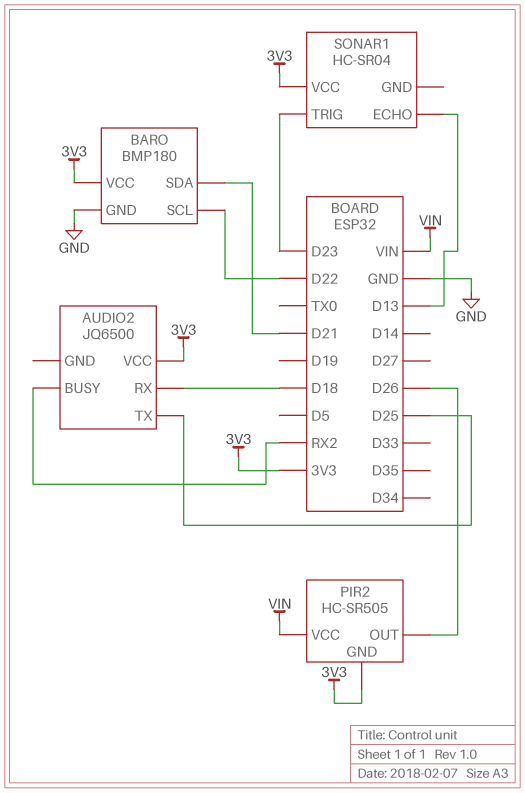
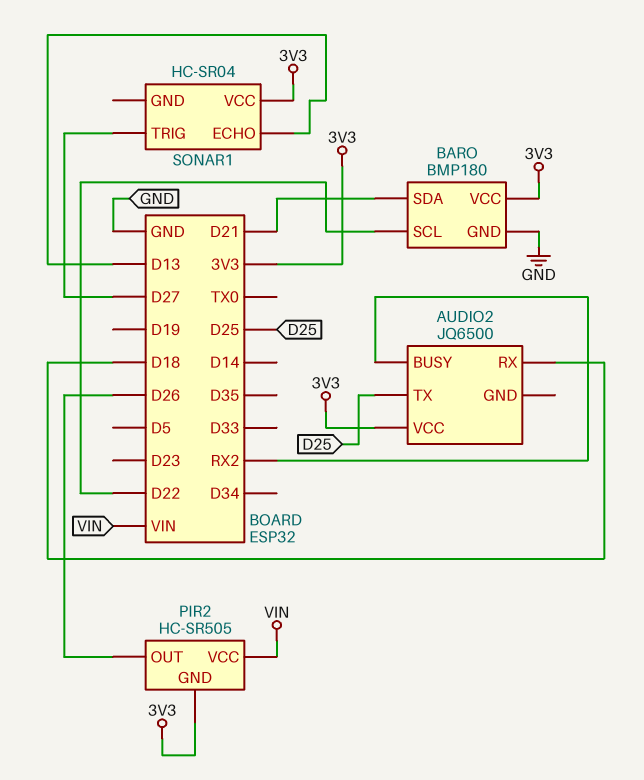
SONAR1 pin TRIG: D23 -> D27

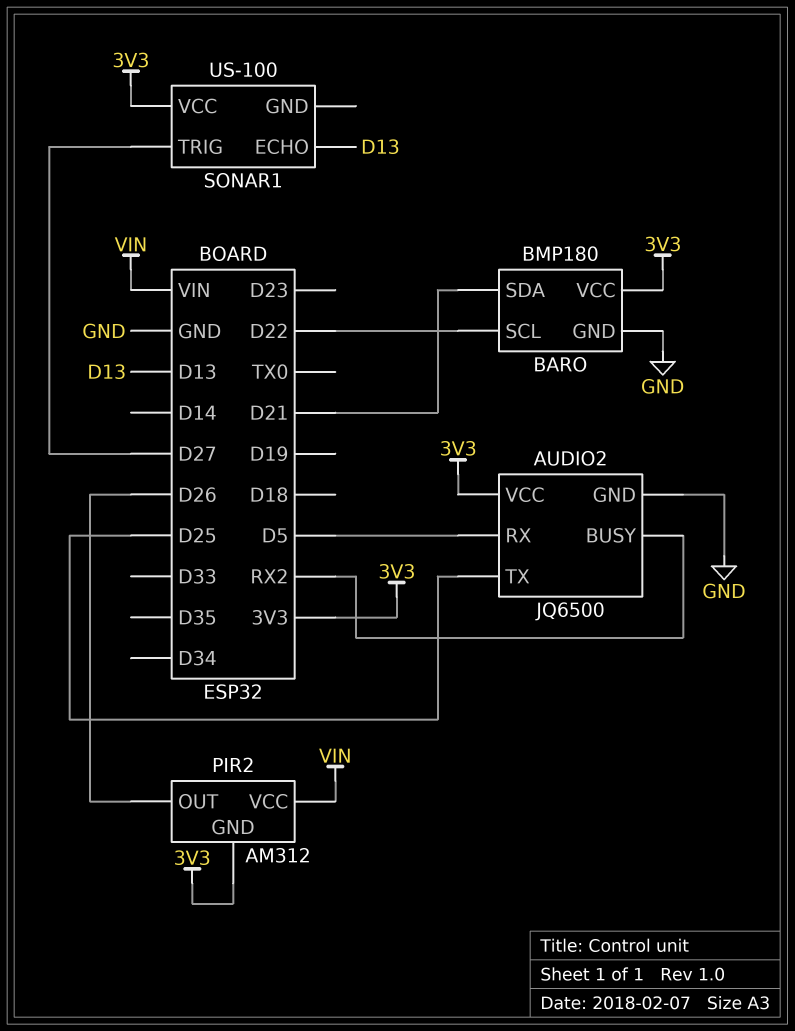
AUDIO2 pin GND: none -> GND
AUDIO2 pin RX: D18 -> D5
PIR2: HC-SR505 -> AM312
SONAR1: HC-SR04 -> US-100

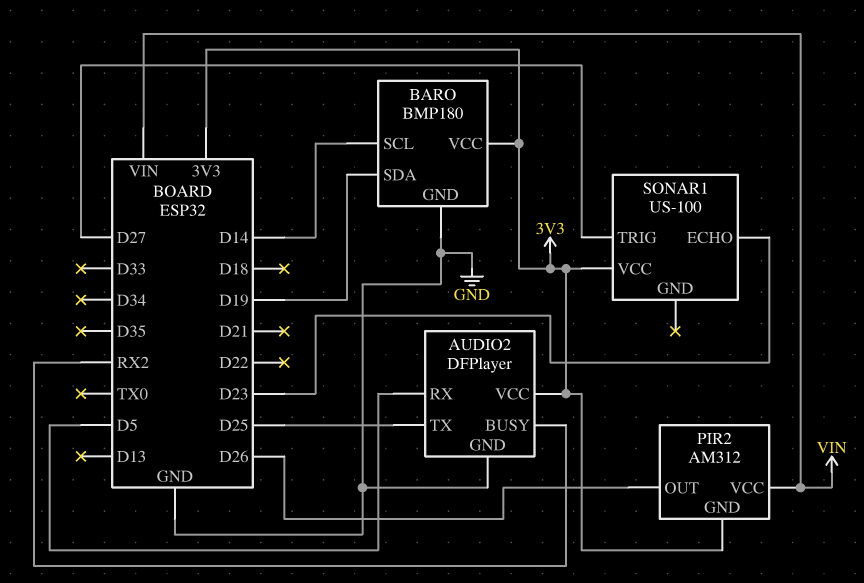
AUDIO2: JQ6500 -> DFPlayer
BARO pin SCL: D22 -> D14
BARO pin SDA: D21 -> D19
SONAR1 pin ECHO: D13 -> D23

